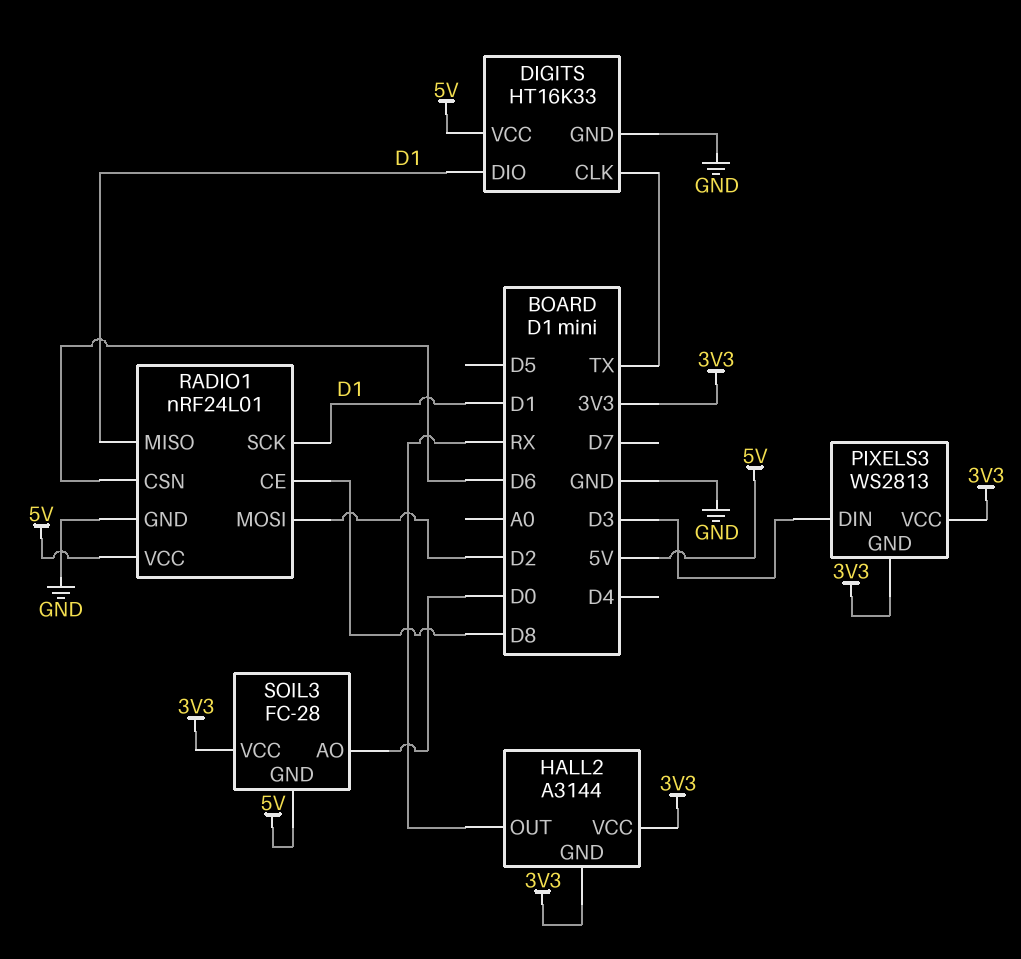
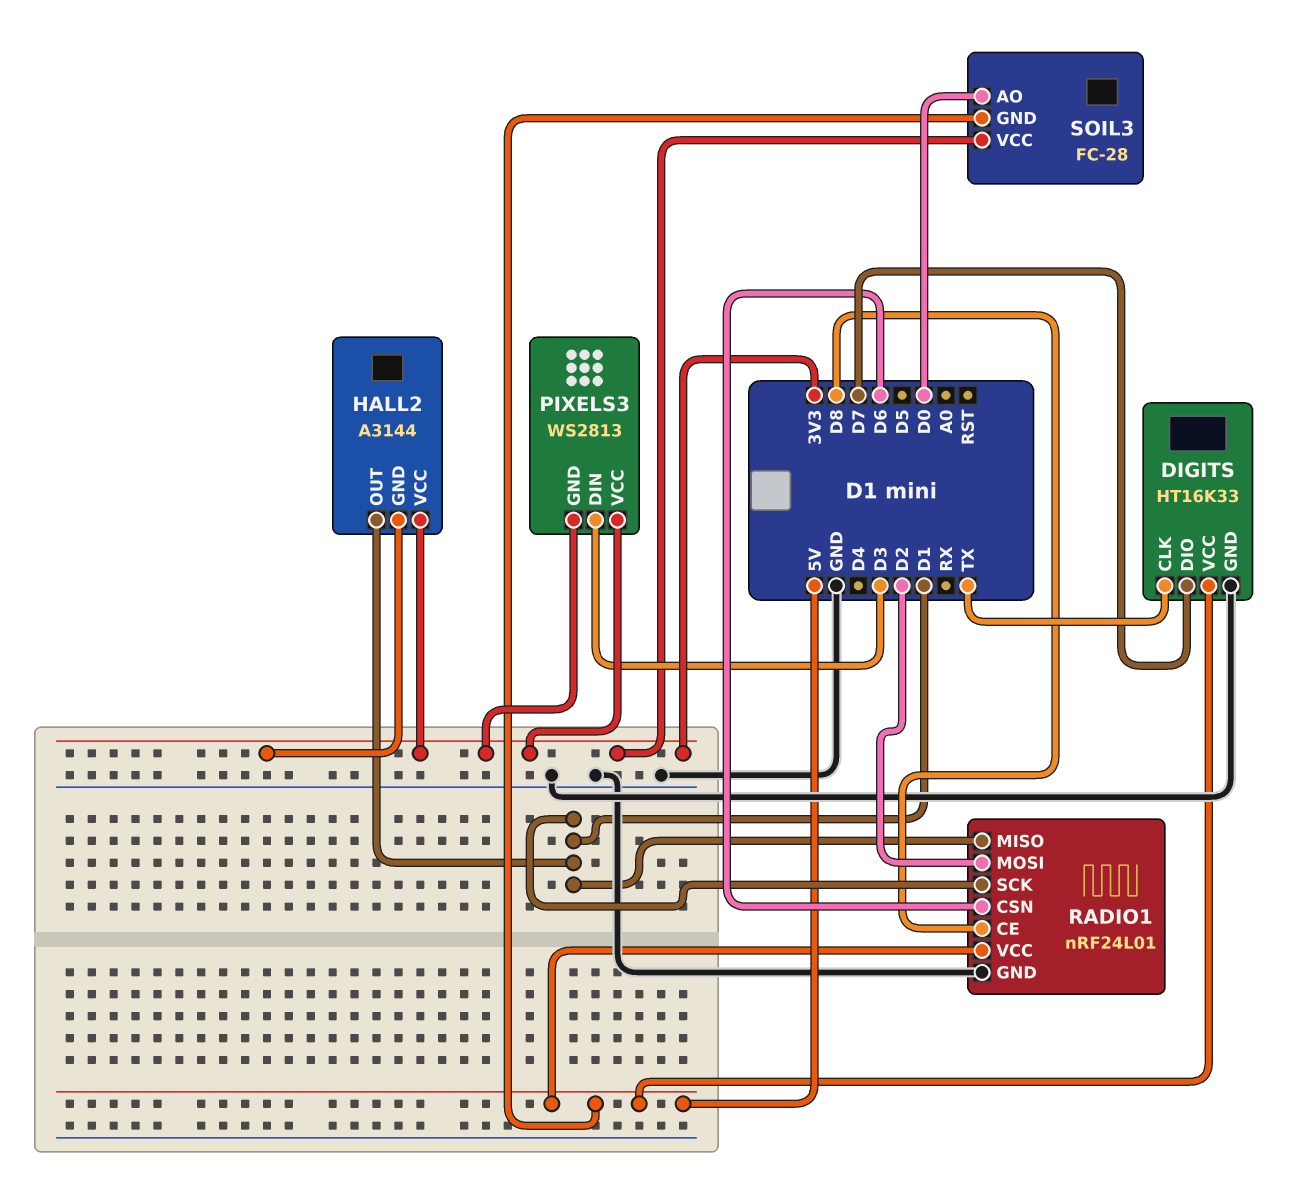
DIGITS pin DIO: D1 -> D7
HALL2 pin OUT: RX -> D1

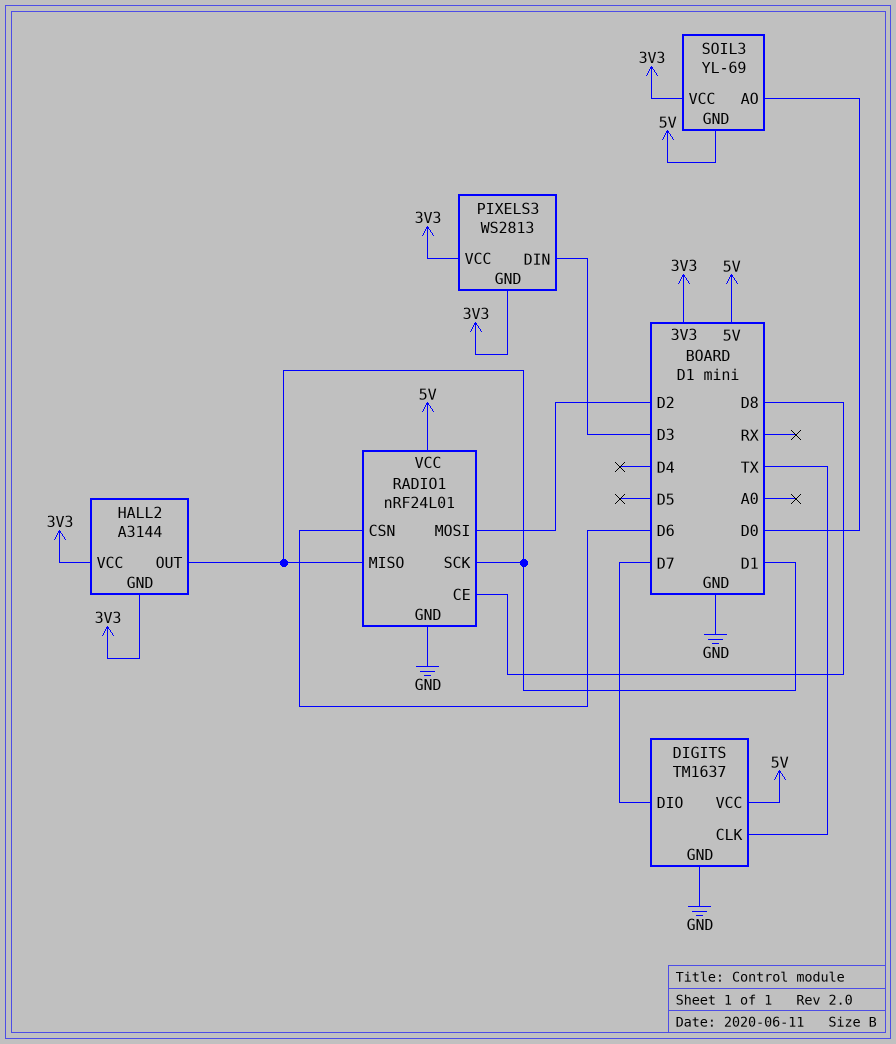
DIGITS: HT16K33 -> TM1637
SOIL3: FC-28 -> YL-69

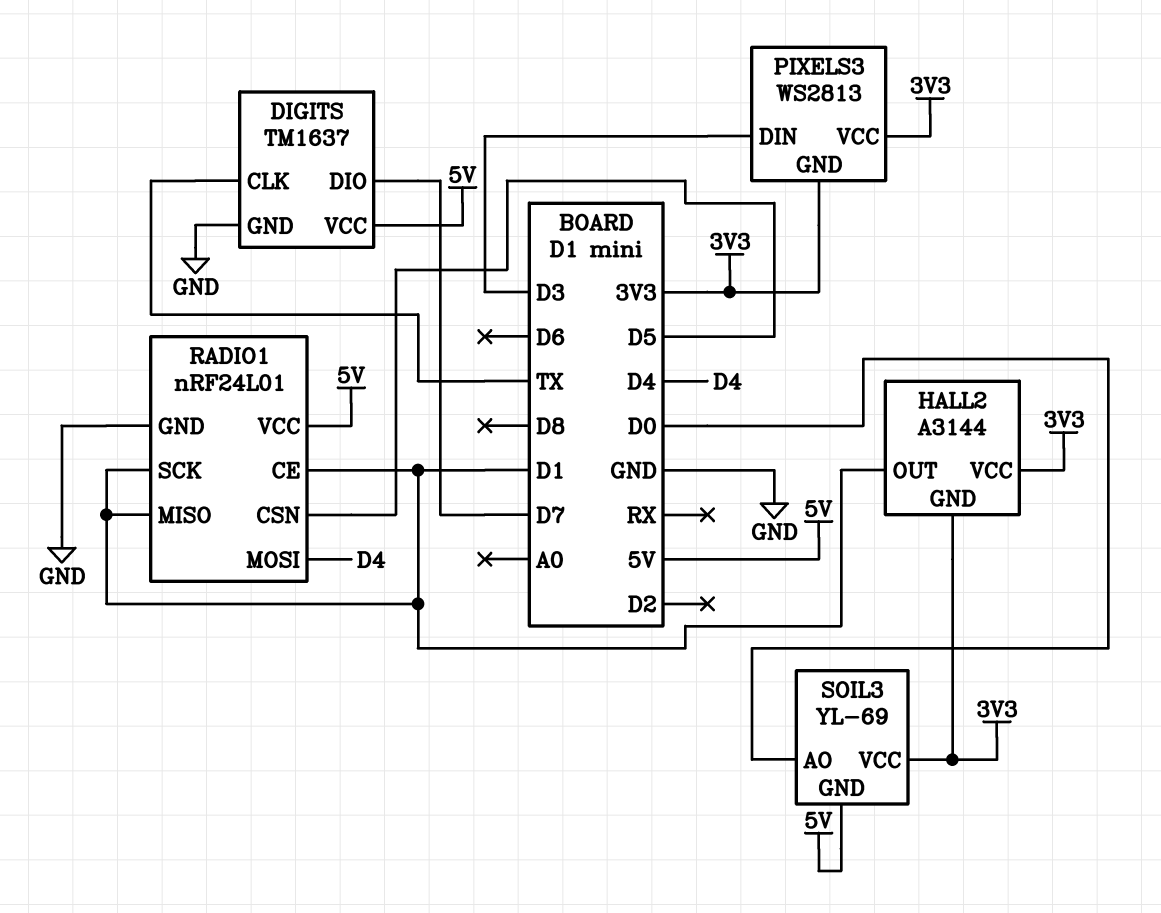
RADIO1 pin CE: D8 -> D1
RADIO1 pin CSN: D6 -> D5
RADIO1 pin MOSI: D2 -> D4

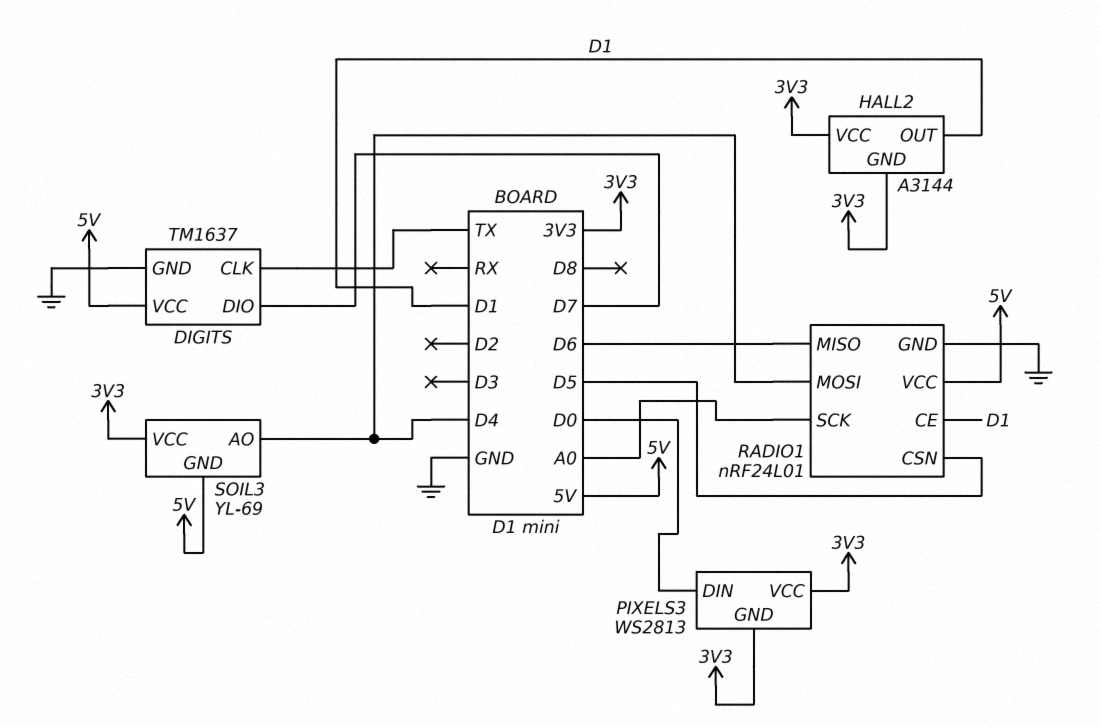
PIXELS3 pin DIN: D3 -> D0
RADIO1 pin MISO: D1 -> D6
RADIO1 pin SCK: D1 -> A0
SOIL3 pin AO: D0 -> D4

